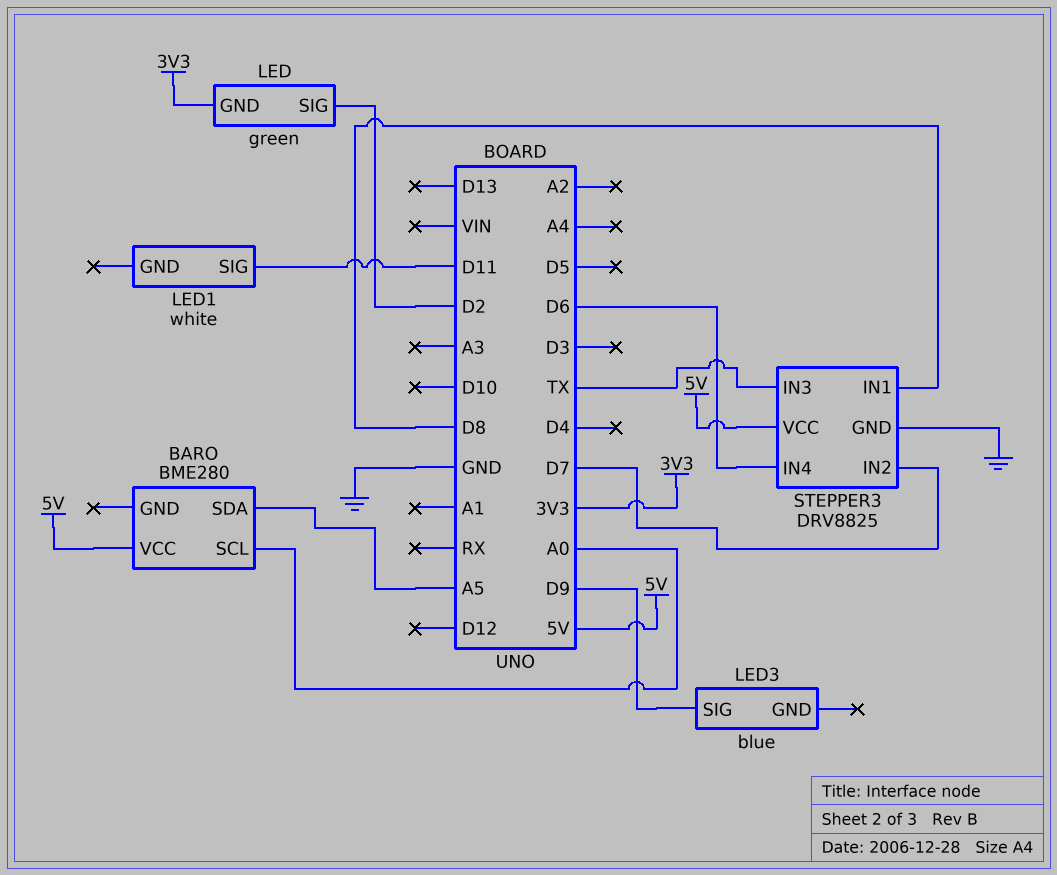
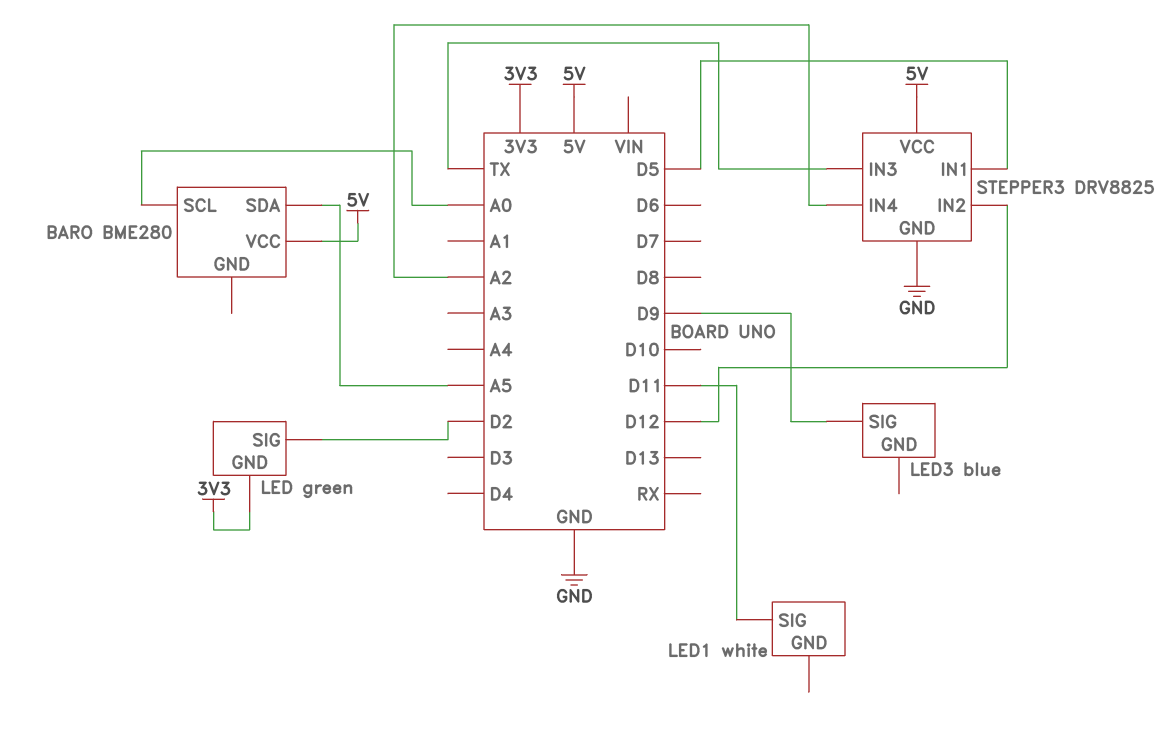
STEPPER3 pin IN1: D8 -> D5
STEPPER3 pin IN2: D7 -> D12
STEPPER3 pin IN4: D6 -> A2

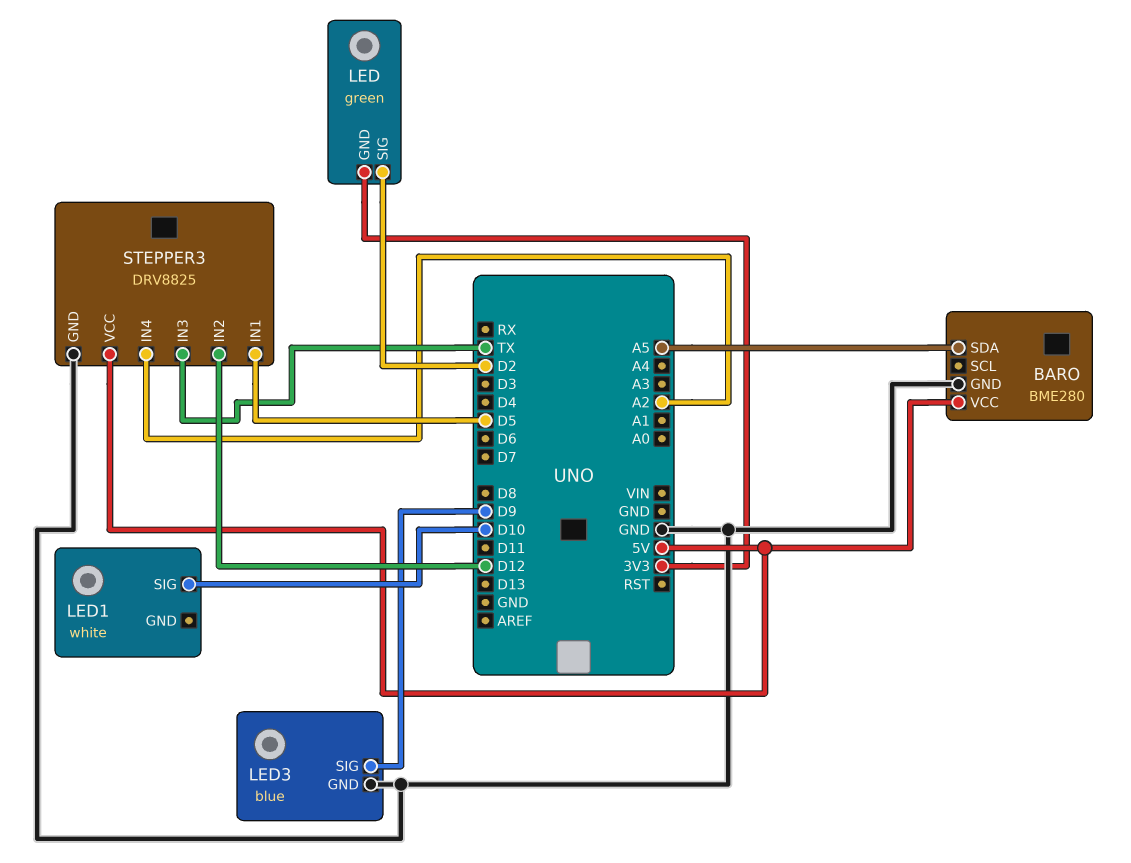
BARO pin GND: none -> GND
BARO pin SCL: A0 -> none
LED1 pin SIG: D11 -> D10
LED3 pin GND: none -> GND

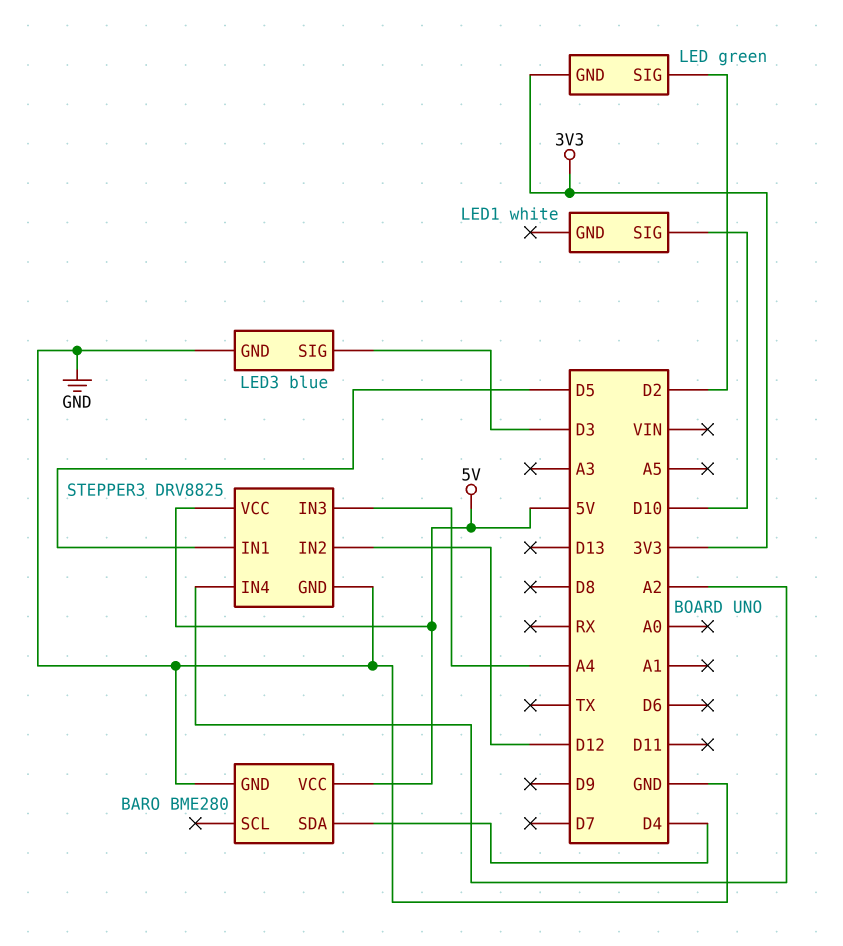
BARO pin SDA: A5 -> D4
LED3 pin SIG: D9 -> D3
STEPPER3 pin IN3: TX -> A4

